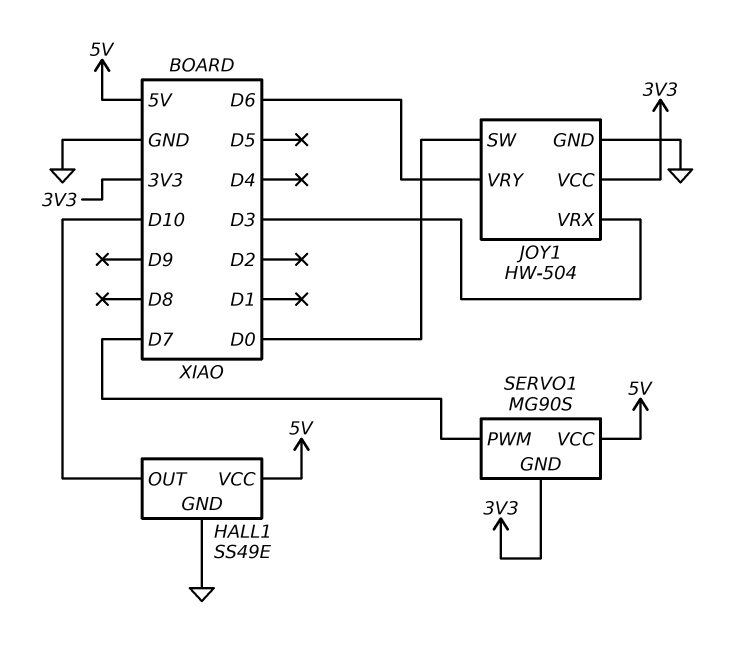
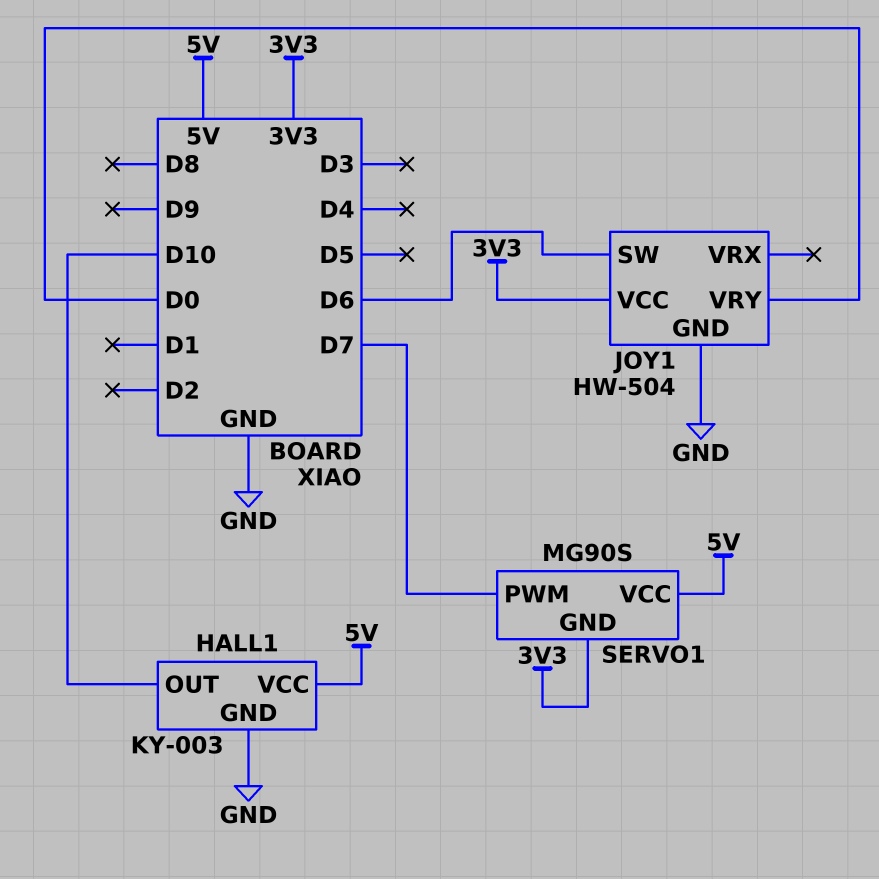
HALL1: SS49E -> KY-003
JOY1 pin SW: D0 -> D6
JOY1 pin VRX: D3 -> none
JOY1 pin VRY: D6 -> D0

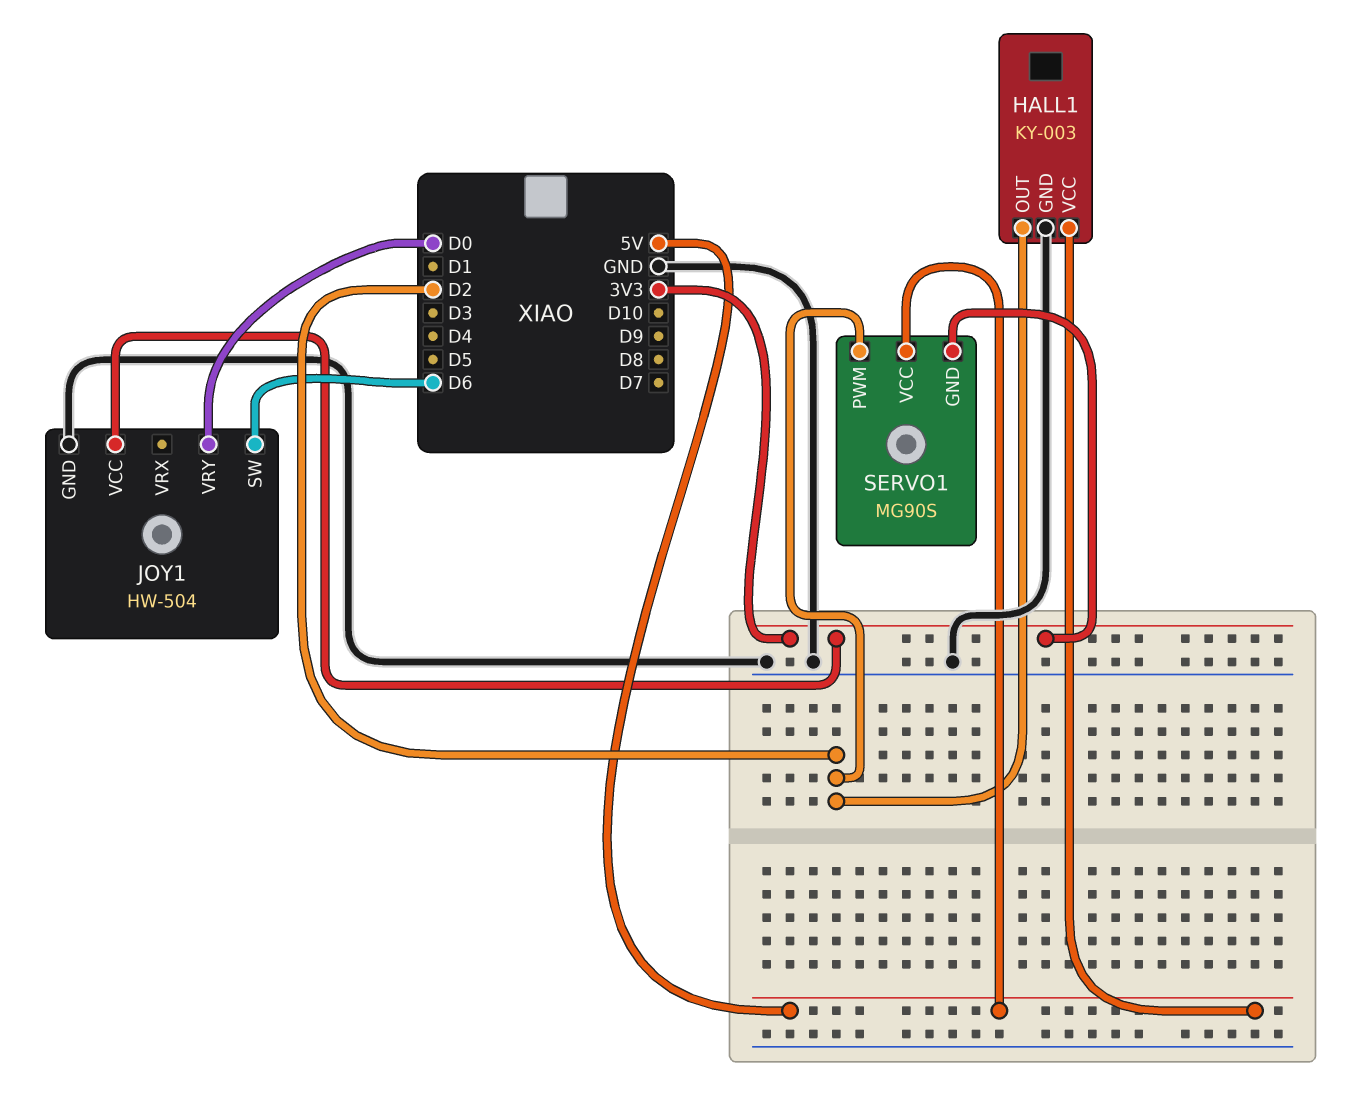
HALL1 pin OUT: D10 -> D2
SERVO1 pin PWM: D7 -> D2

